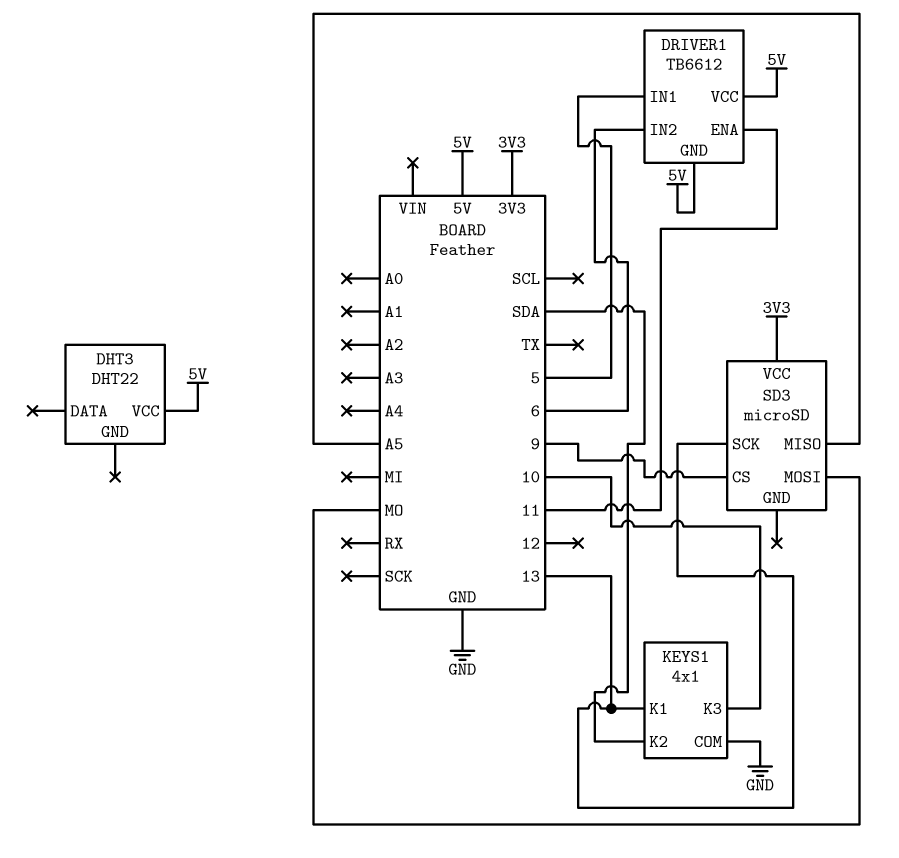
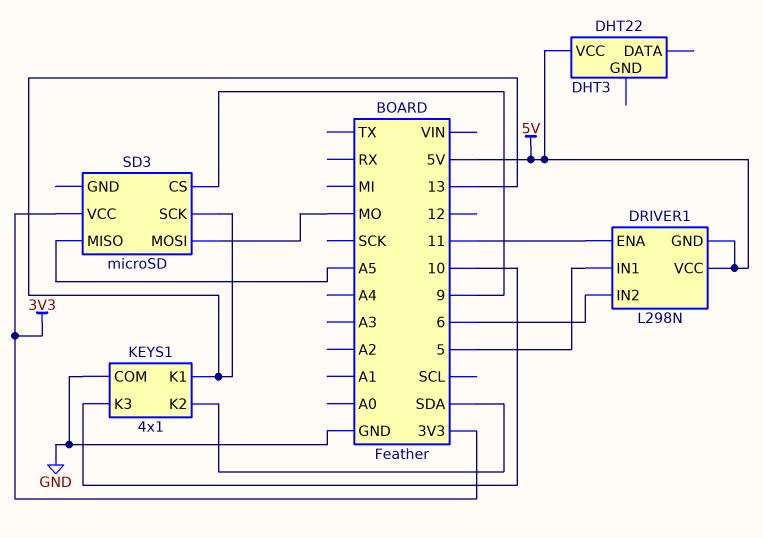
DRIVER1: TB6612 -> L298N

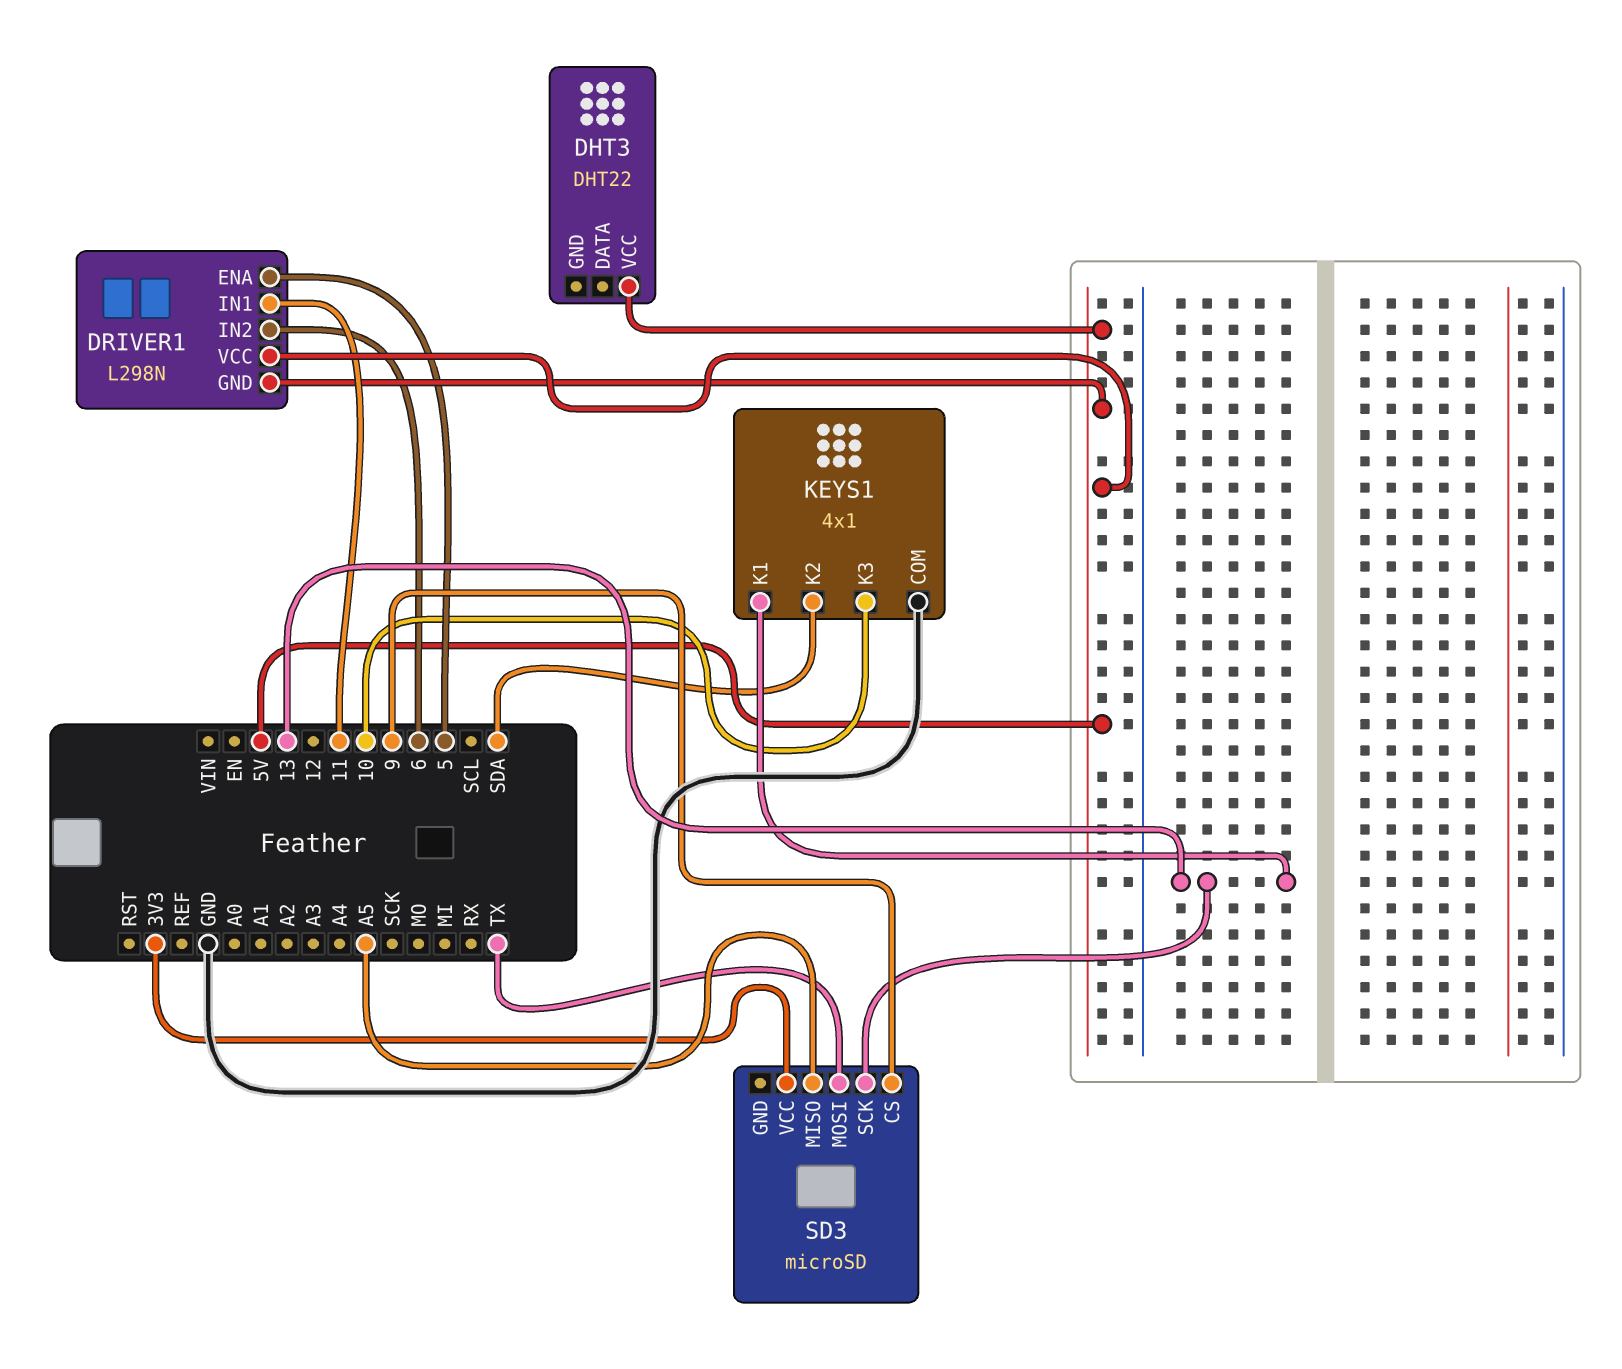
DRIVER1 pin ENA: 11 -> 5
DRIVER1 pin IN1: 5 -> 11
SD3 pin MOSI: MO -> TX

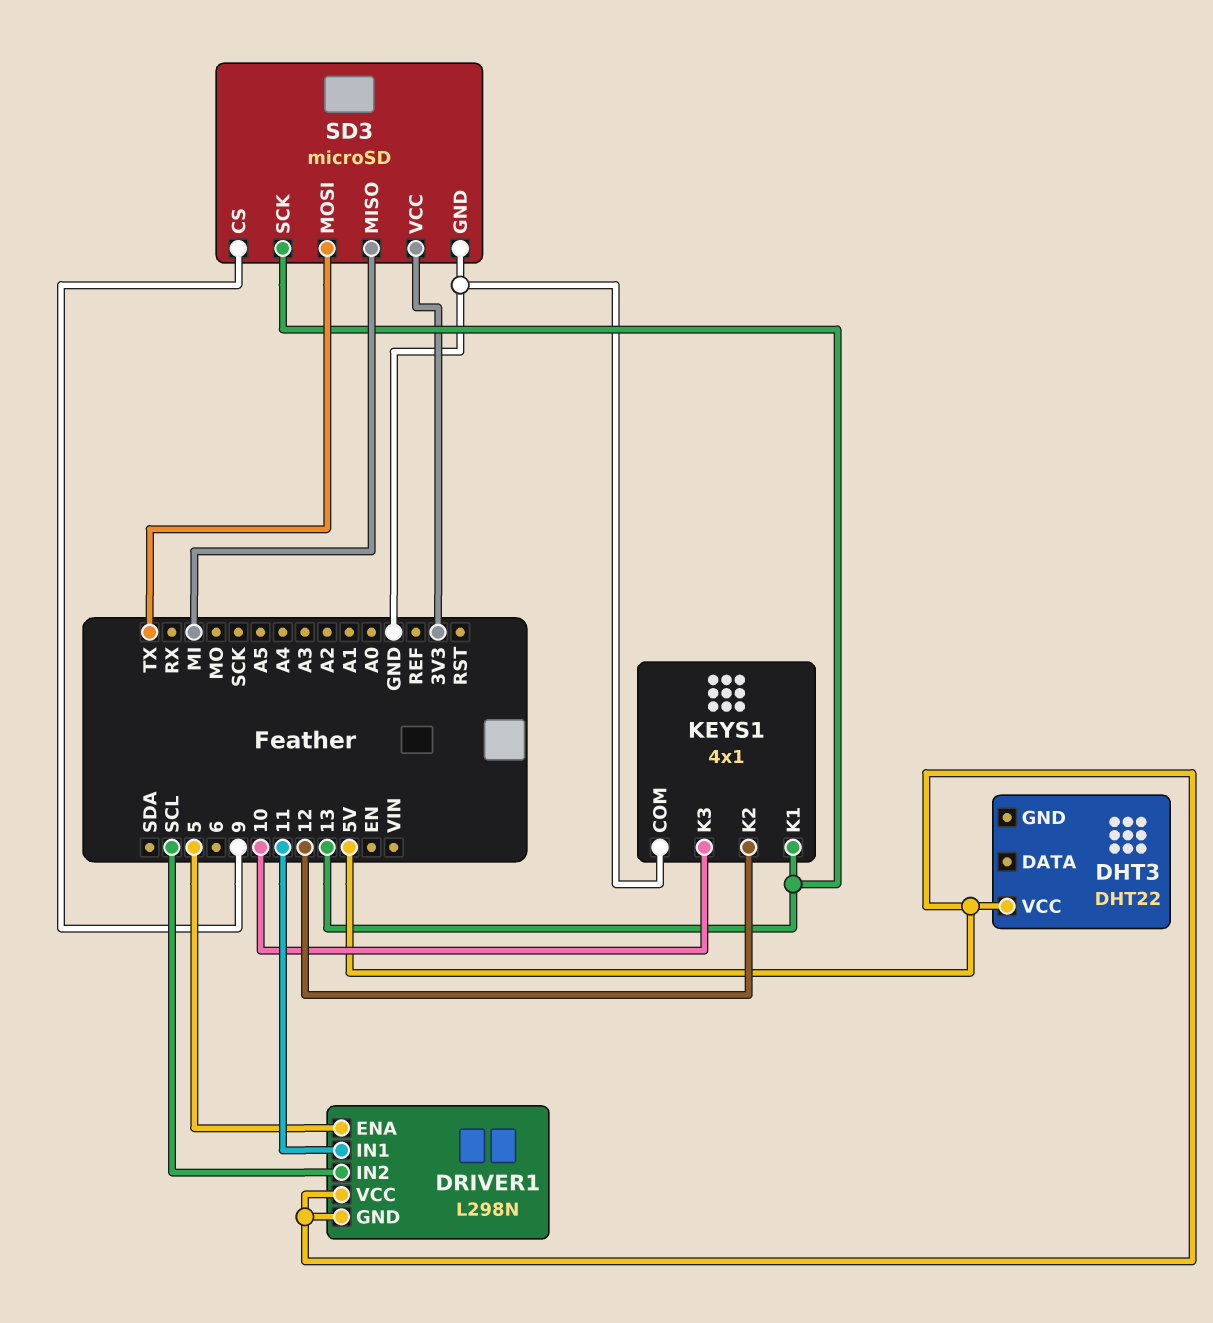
DRIVER1 pin IN2: 6 -> SCL
KEYS1 pin K2: SDA -> 12
SD3 pin GND: none -> GND
SD3 pin MISO: A5 -> MI

